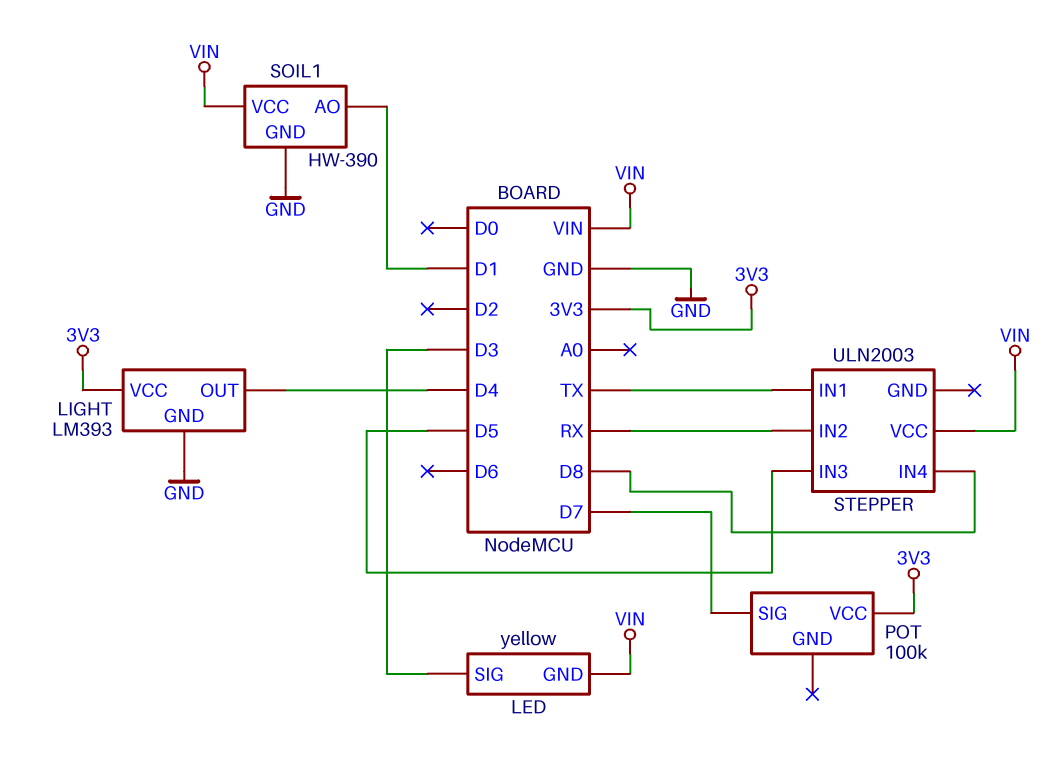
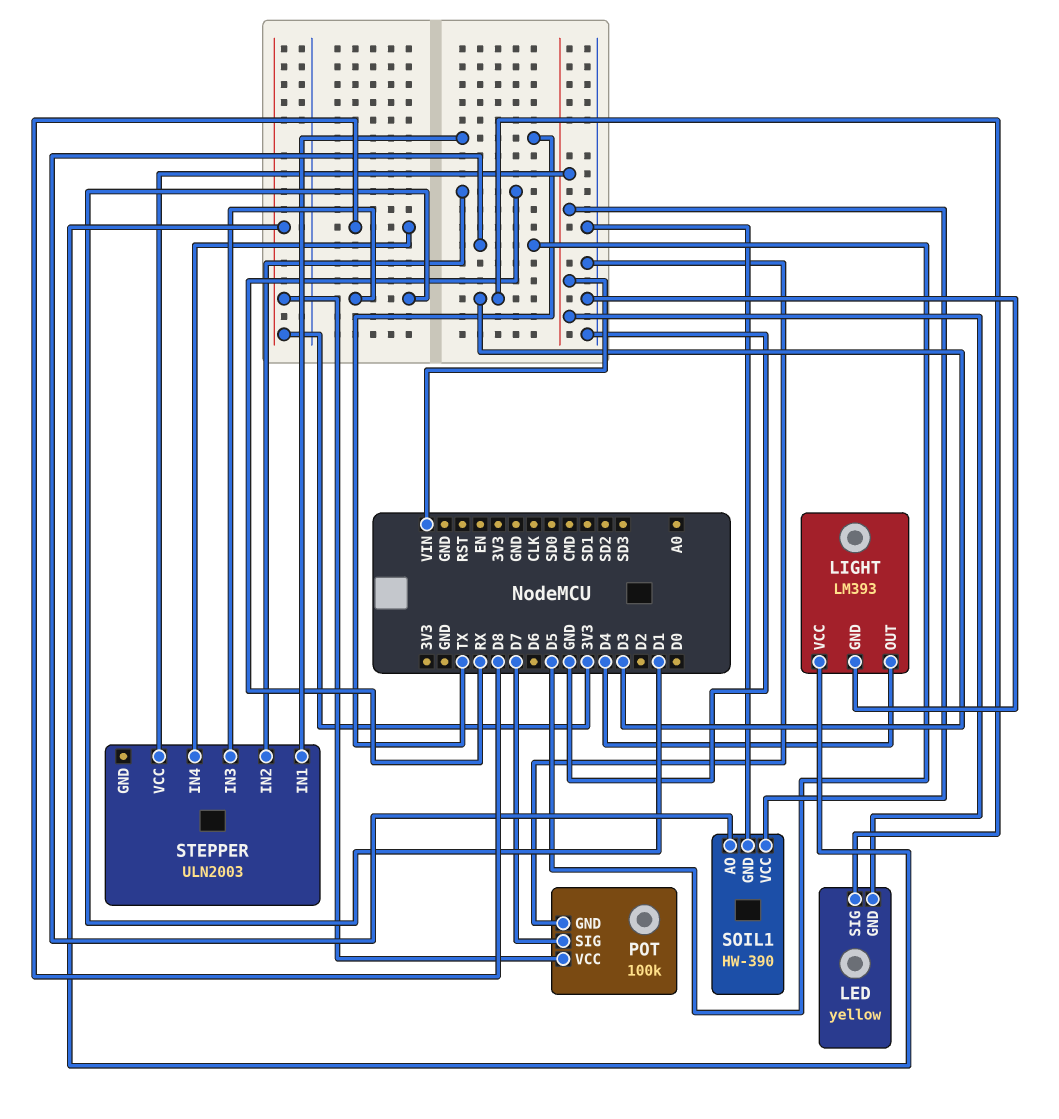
POT pin GND: none -> GND
SOIL1 pin AO: D1 -> D5
STEPPER pin IN3: D5 -> D1

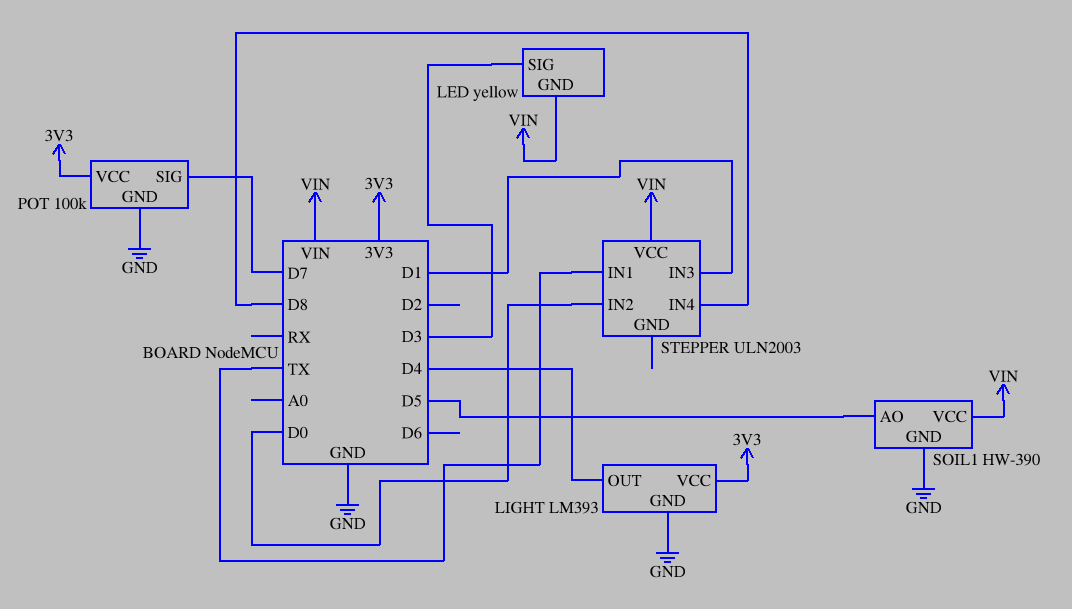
STEPPER pin IN2: RX -> D0

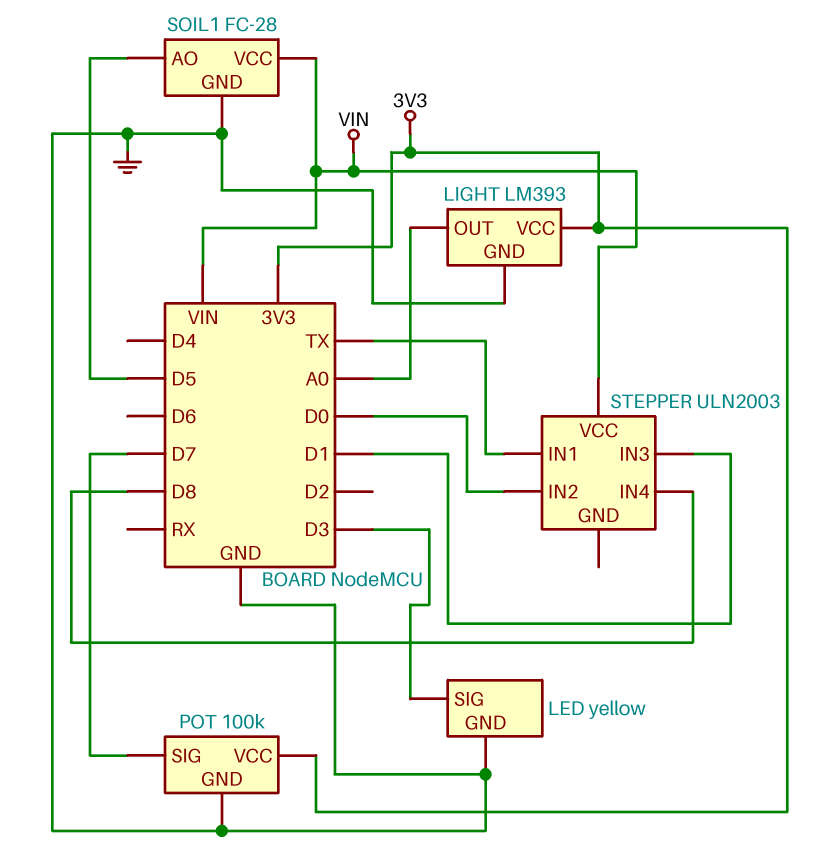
LED pin GND: VIN -> GND
LIGHT pin OUT: D4 -> A0
SOIL1: HW-390 -> FC-28

